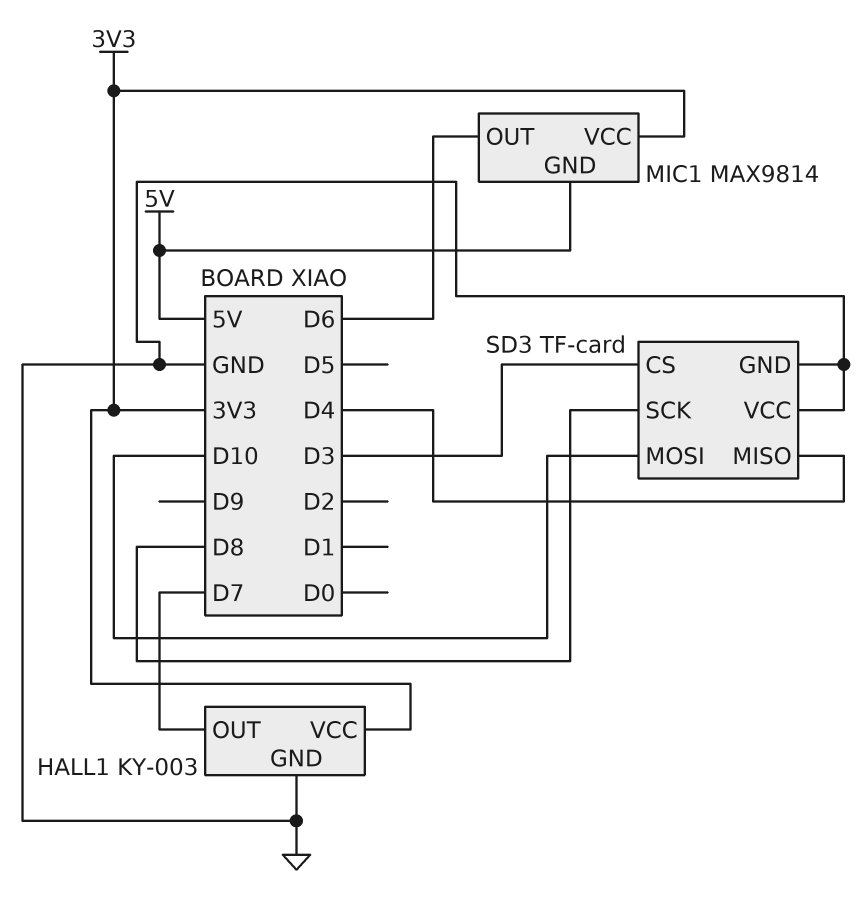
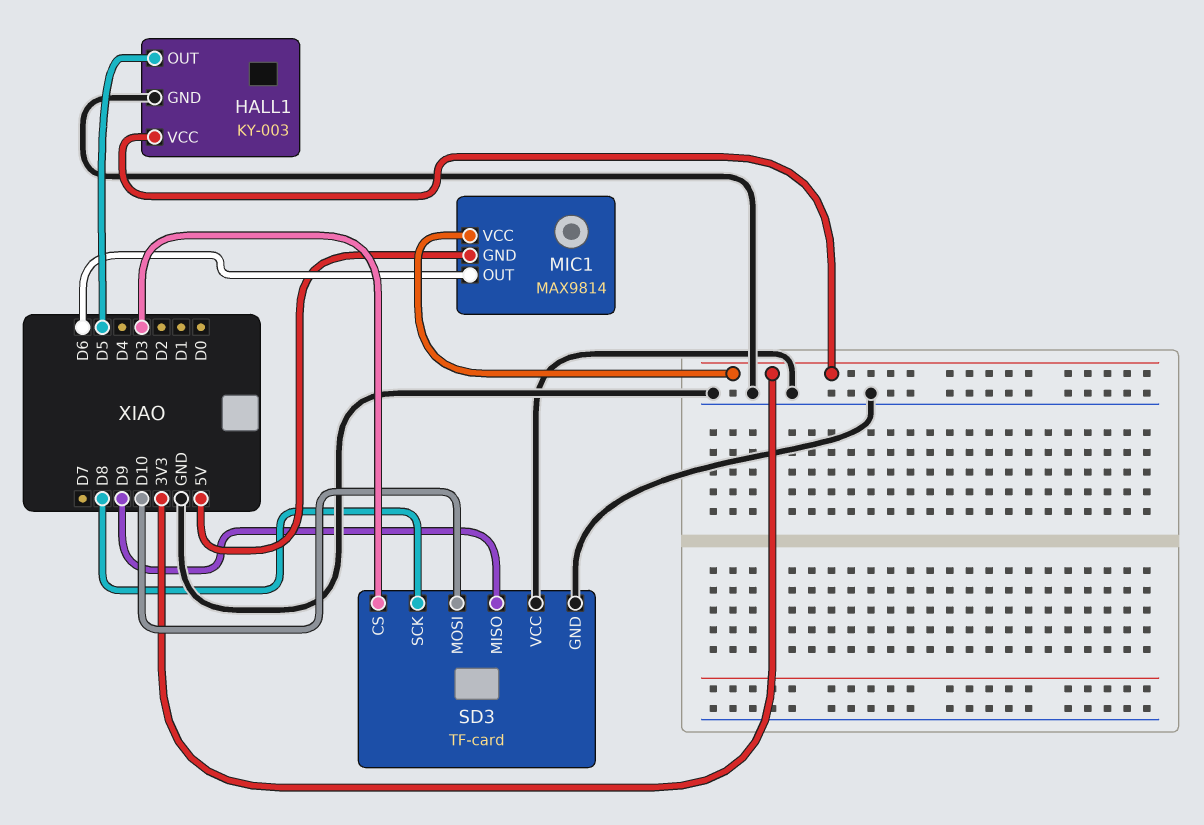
HALL1 pin OUT: D7 -> D5
SD3 pin MISO: D4 -> D9

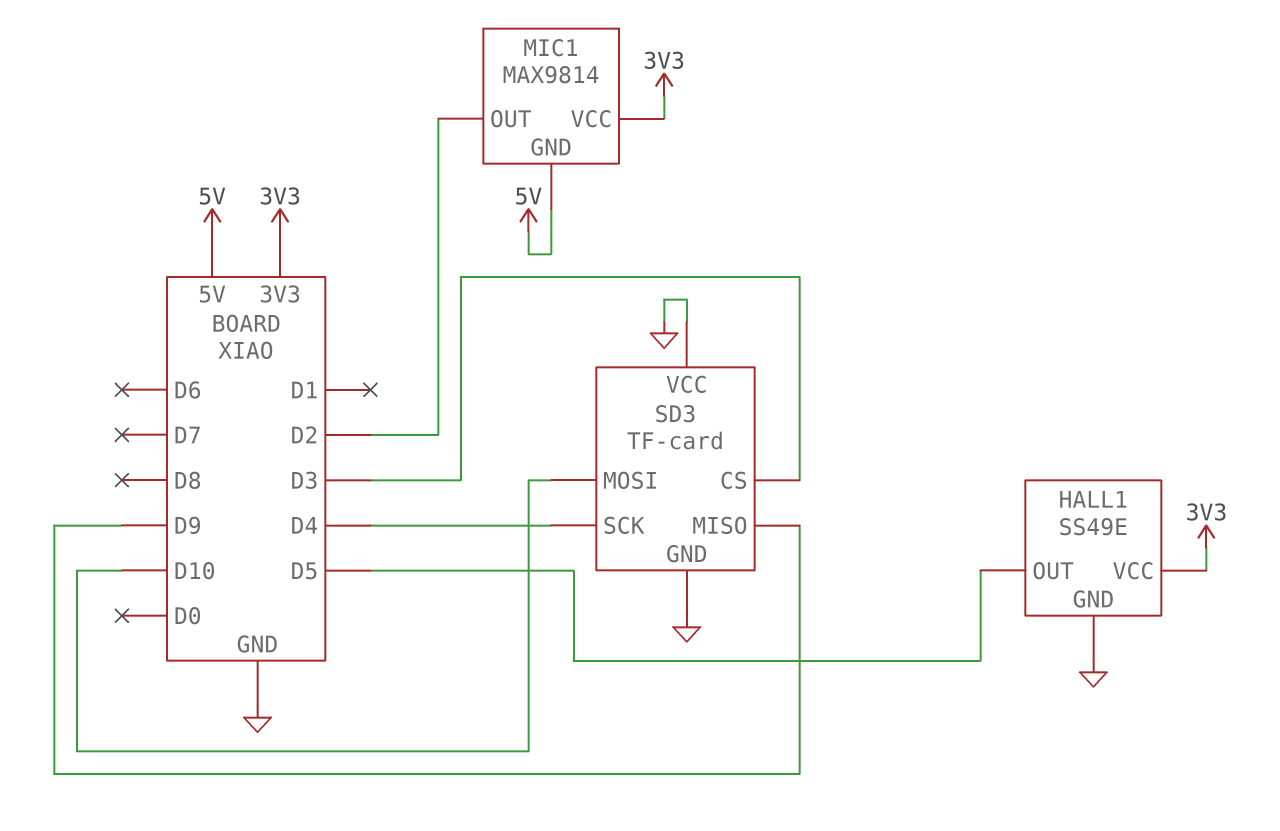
HALL1: KY-003 -> SS49E
MIC1 pin OUT: D6 -> D2
SD3 pin SCK: D8 -> D4

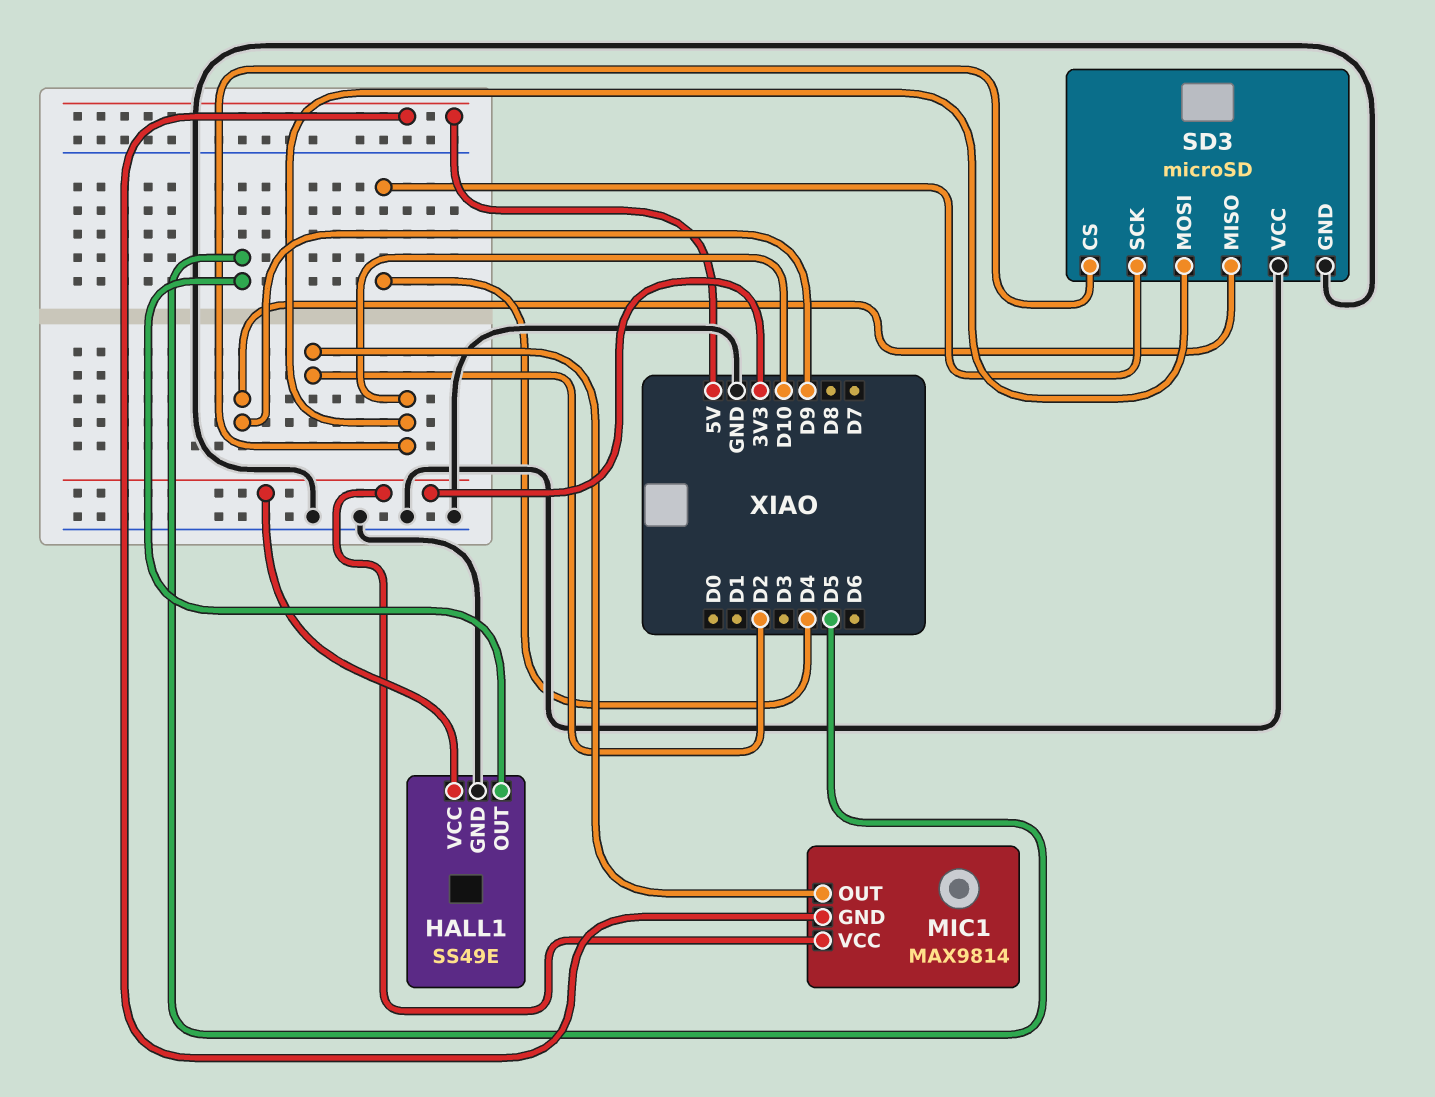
SD3: TF-card -> microSD
SD3 pin CS: D3 -> D10

